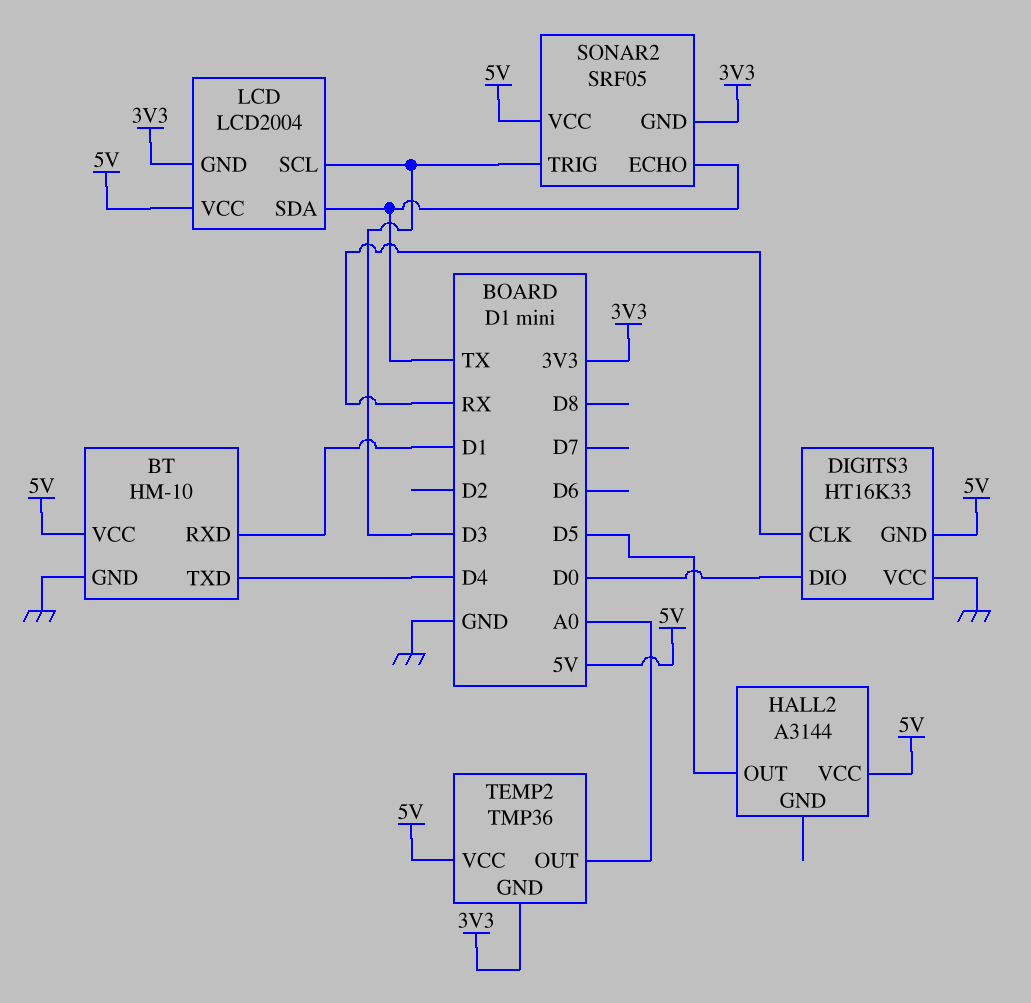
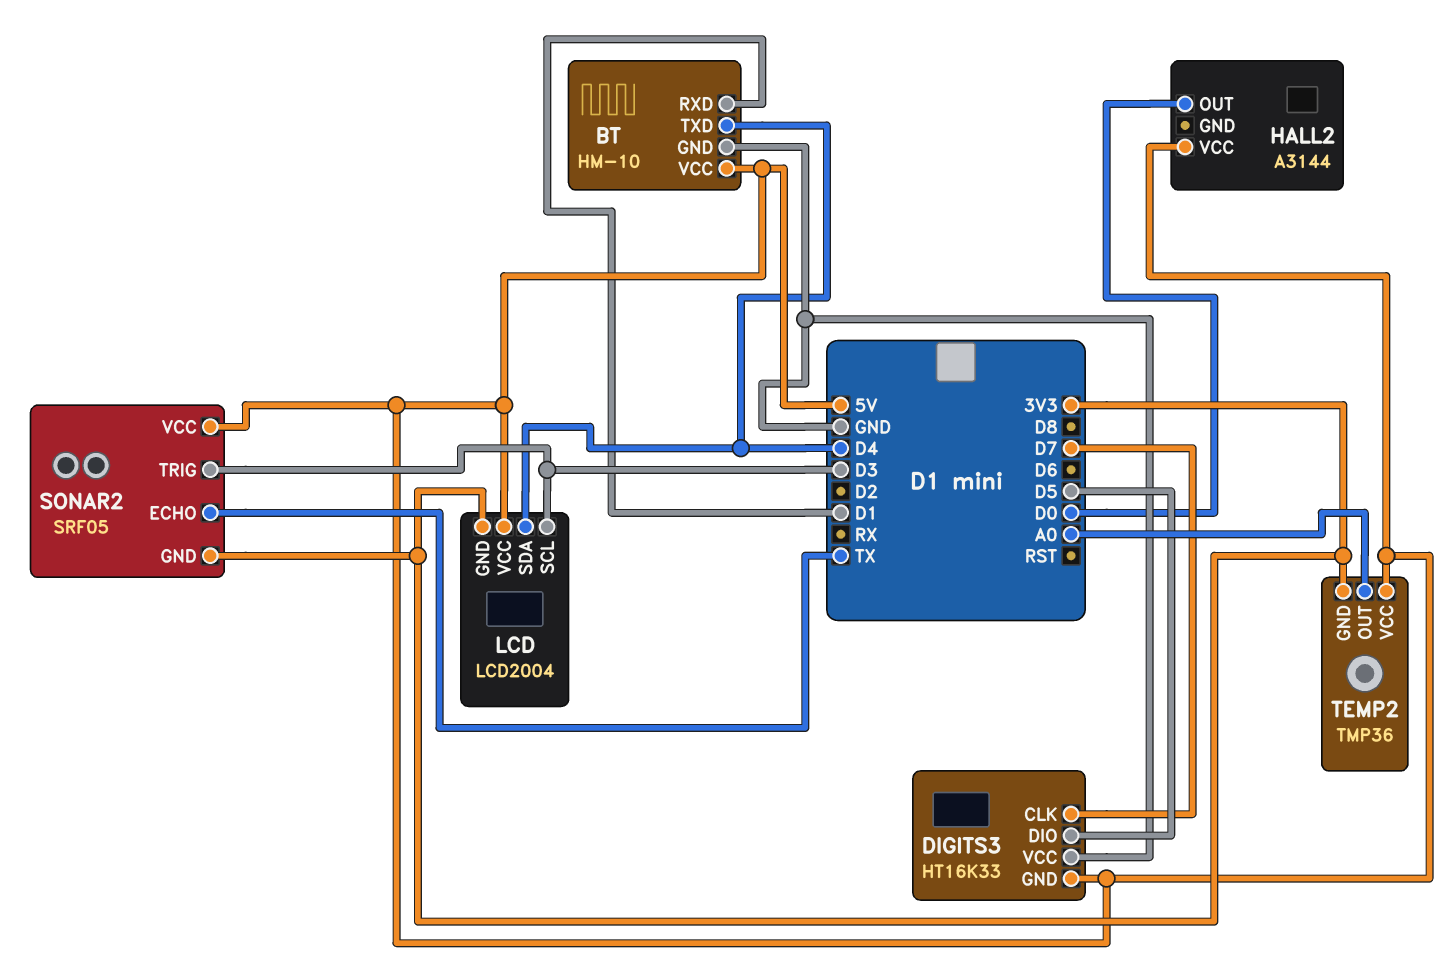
DIGITS3 pin CLK: RX -> D7
DIGITS3 pin DIO: D0 -> D5
HALL2 pin OUT: D5 -> D0
LCD pin SDA: TX -> D4

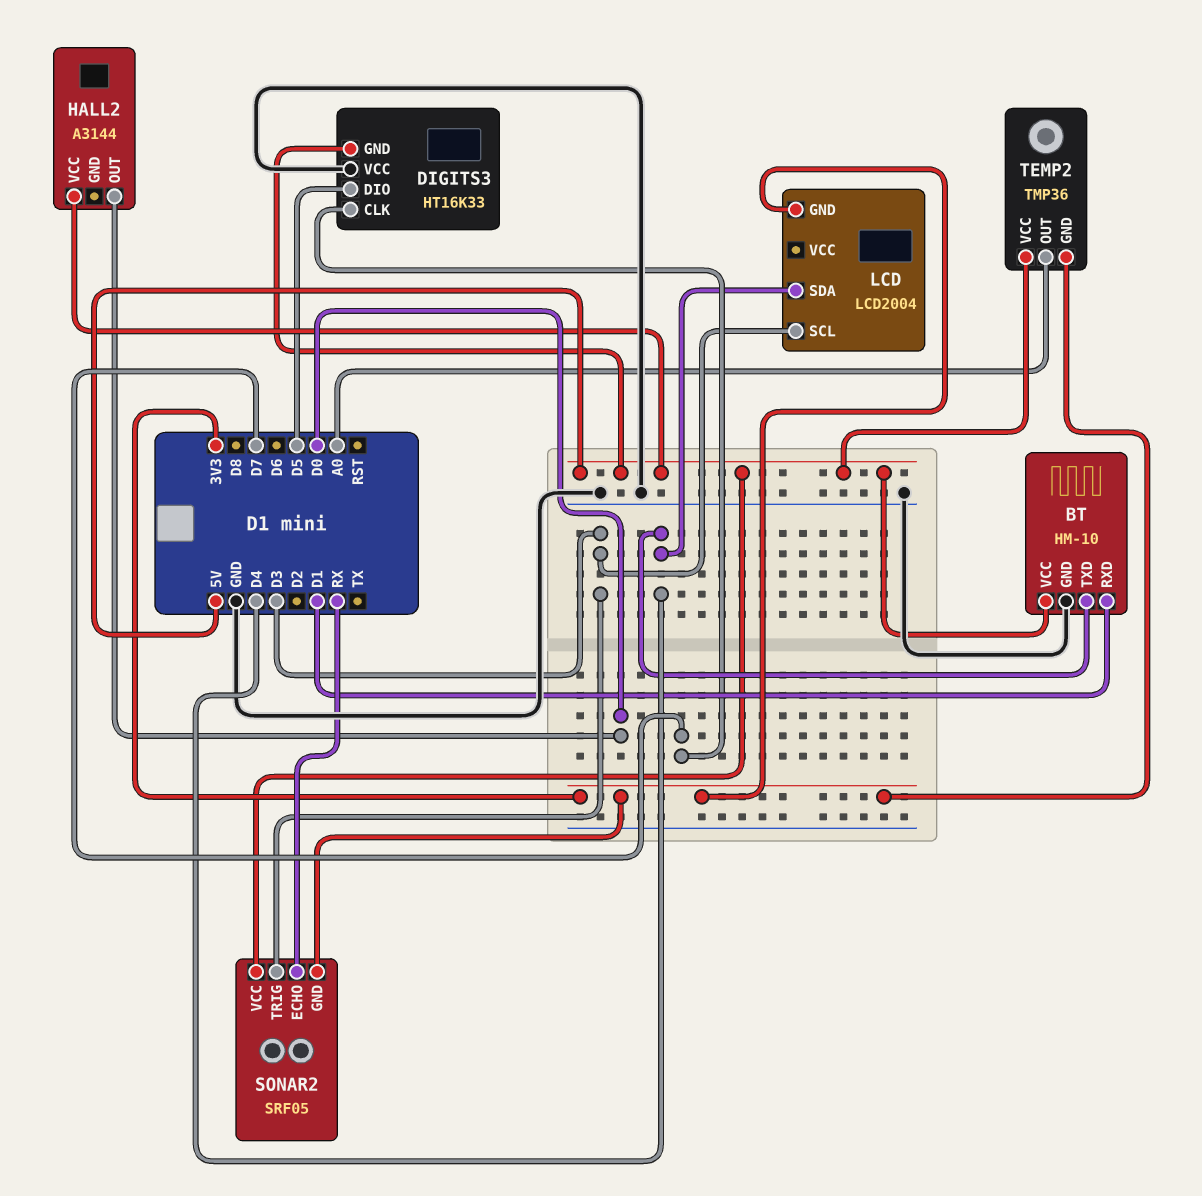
LCD pin VCC: 5V -> none
SONAR2 pin ECHO: TX -> RX

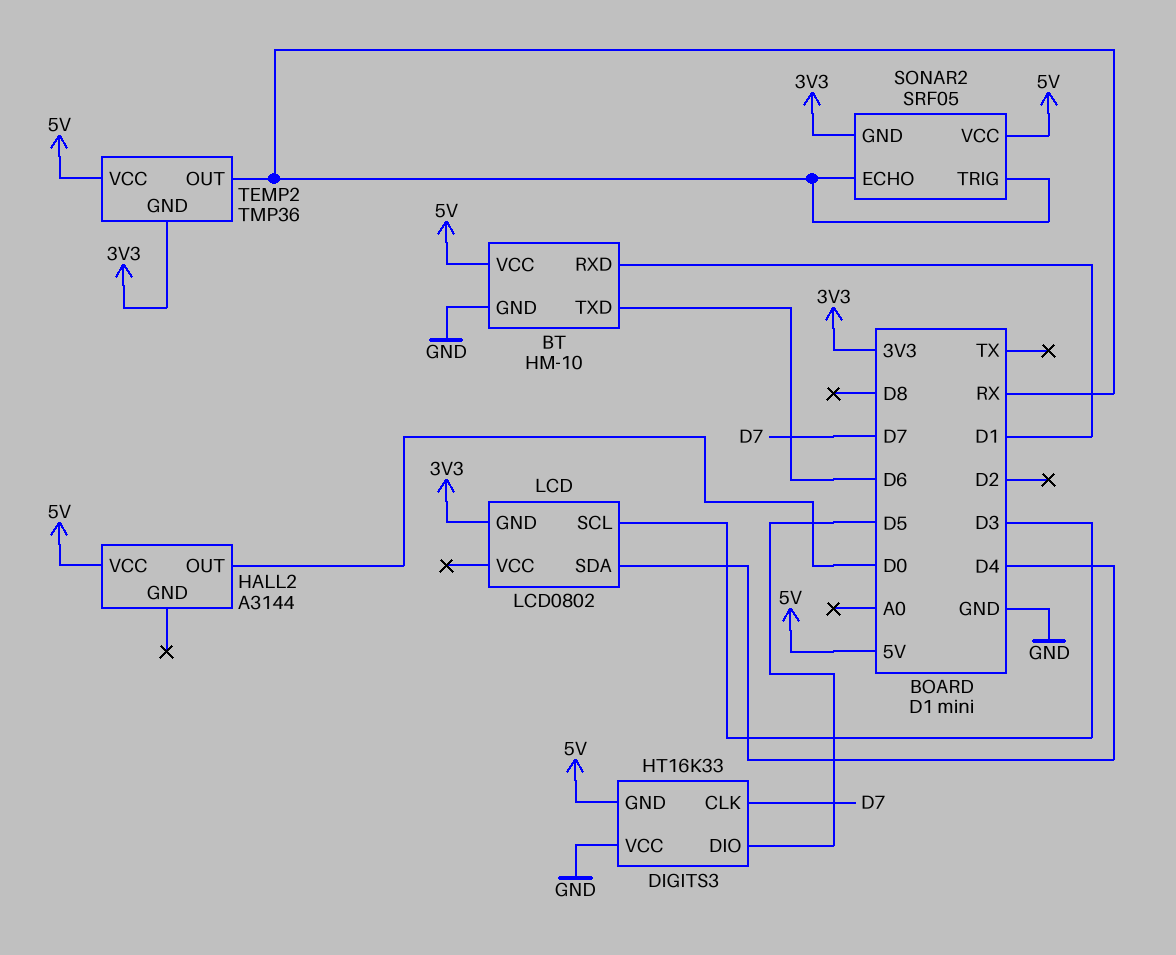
BT pin TXD: D4 -> D6
LCD: LCD2004 -> LCD0802
SONAR2 pin TRIG: D3 -> RX
TEMP2 pin OUT: A0 -> RX

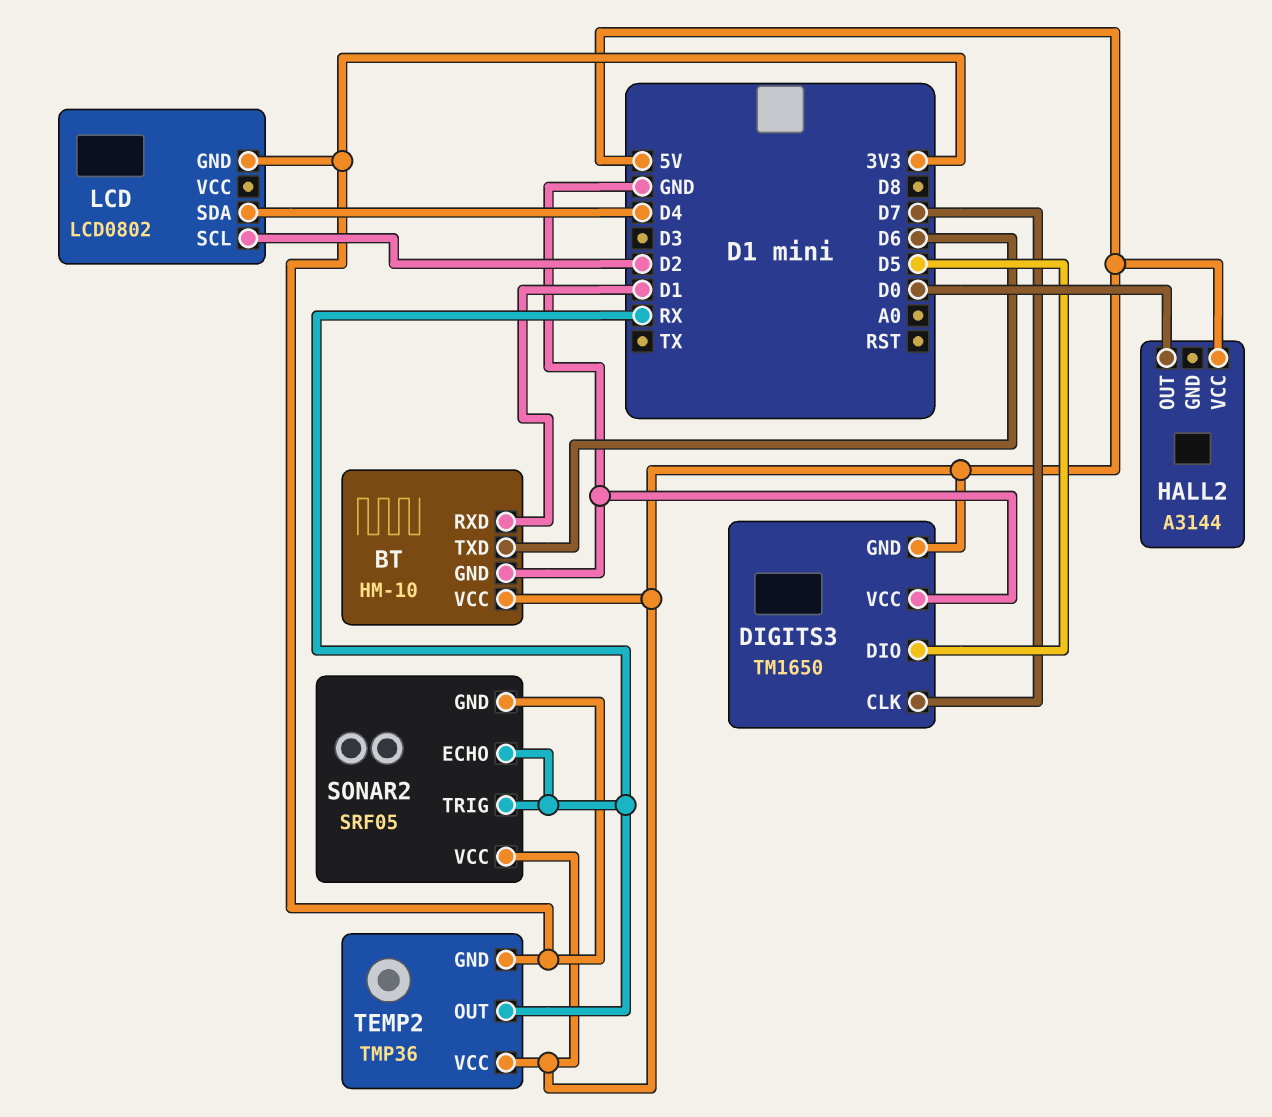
DIGITS3: HT16K33 -> TM1650
LCD pin SCL: D3 -> D2

